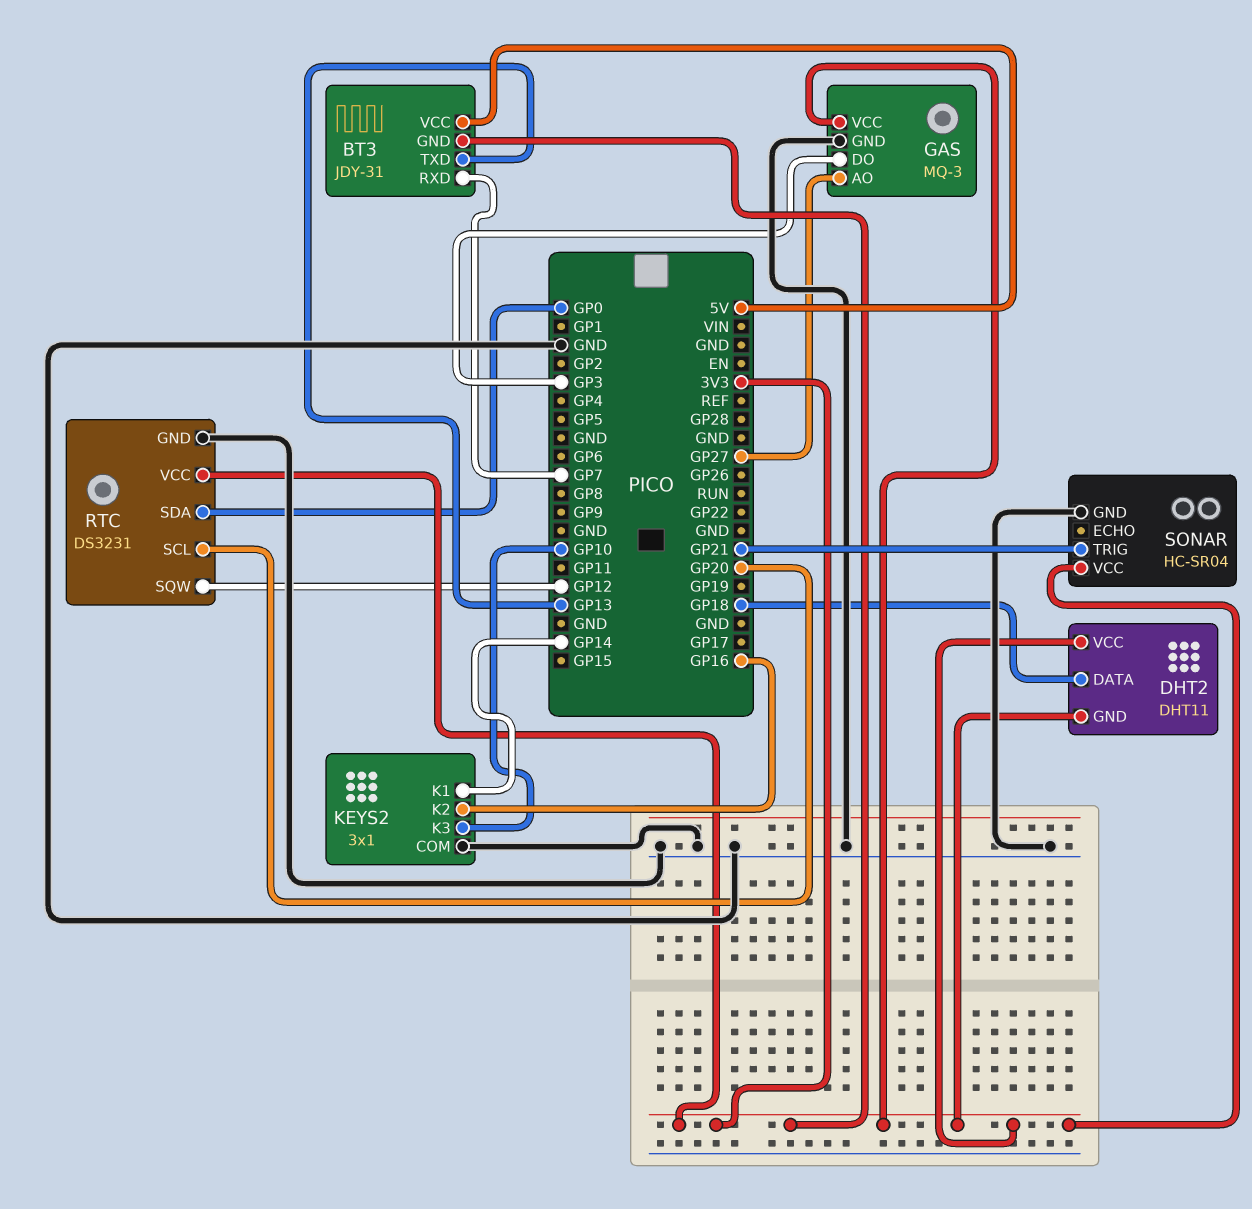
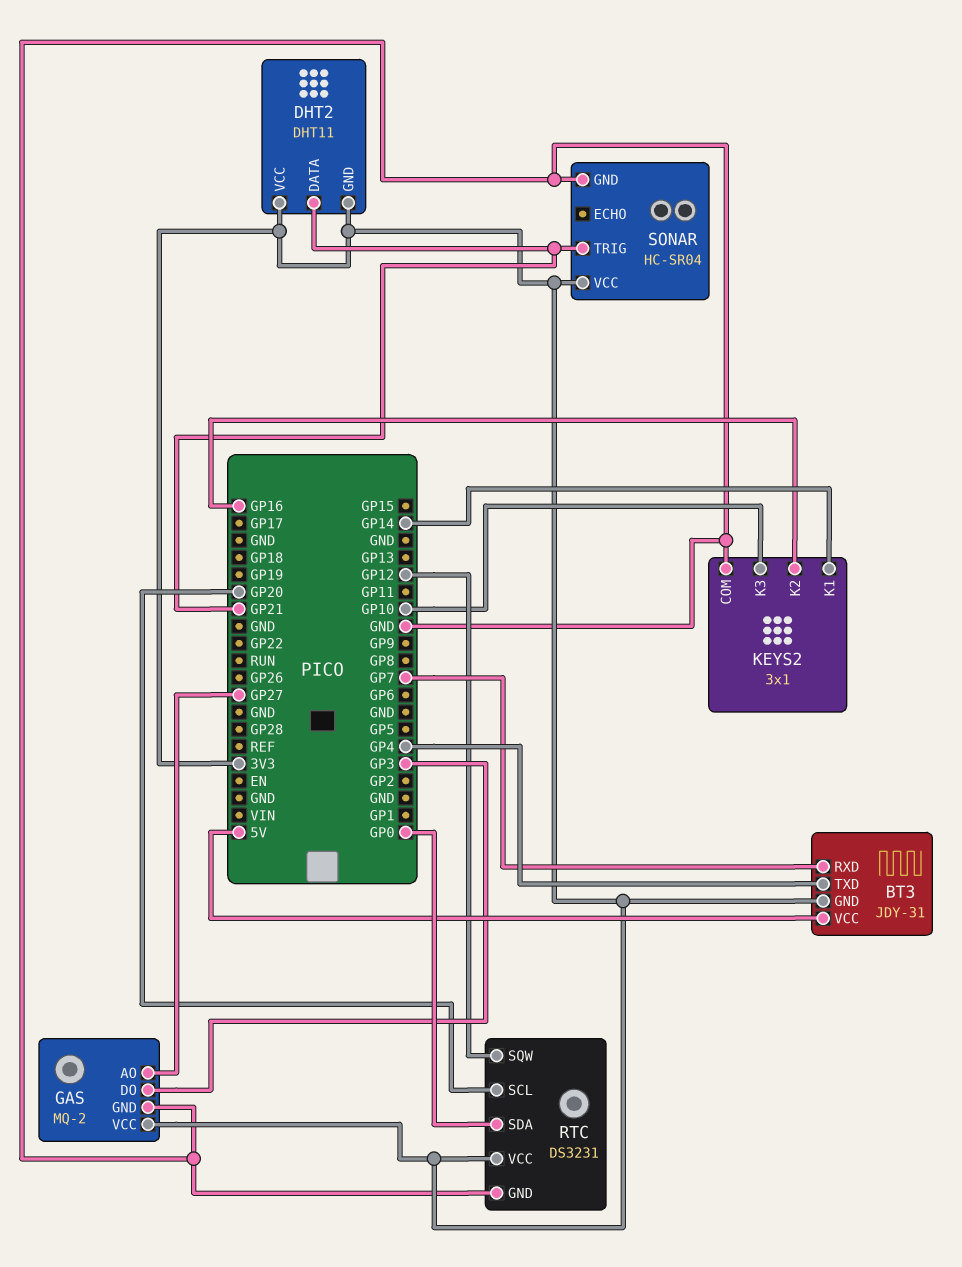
BT3 pin TXD: GP13 -> GP4
DHT2 pin DATA: GP18 -> GP21
GAS: MQ-3 -> MQ-2

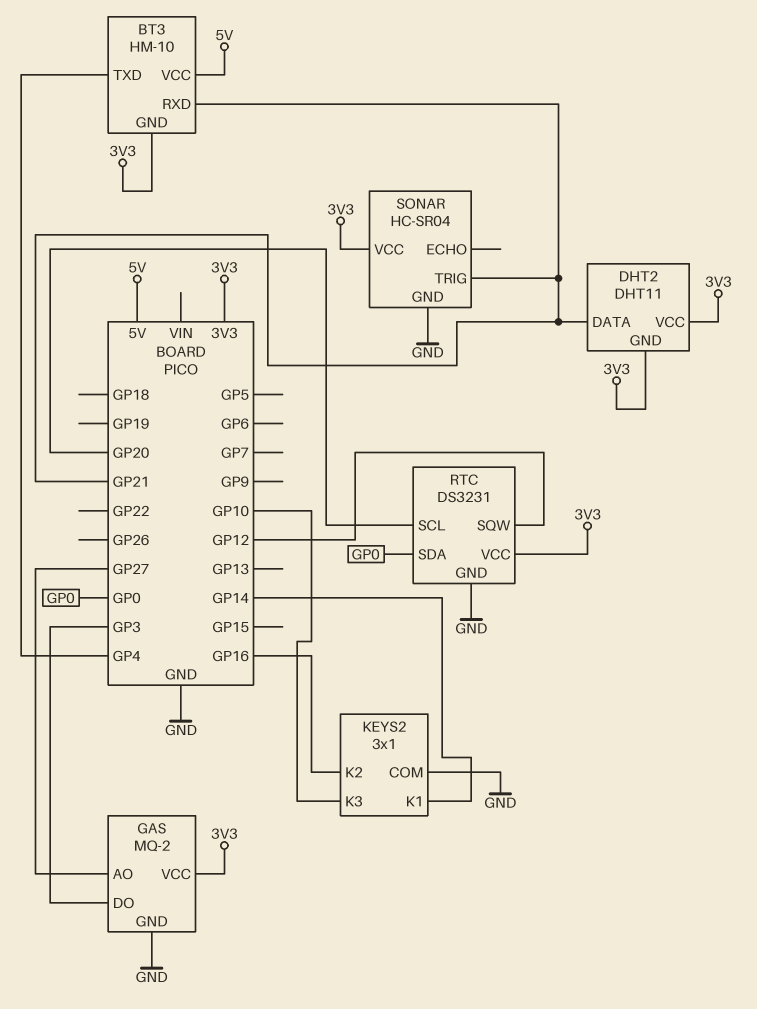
BT3: JDY-31 -> HM-10
BT3 pin RXD: GP7 -> GP21

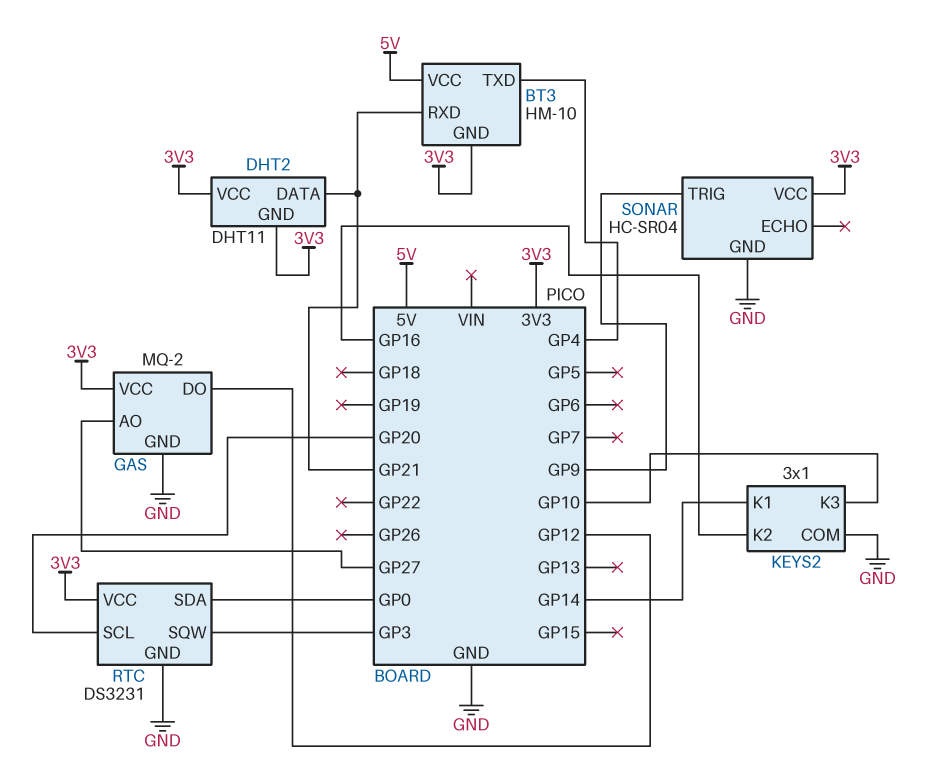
GAS pin DO: GP3 -> GP12
RTC pin SQW: GP12 -> GP3
SONAR pin TRIG: GP21 -> GP9

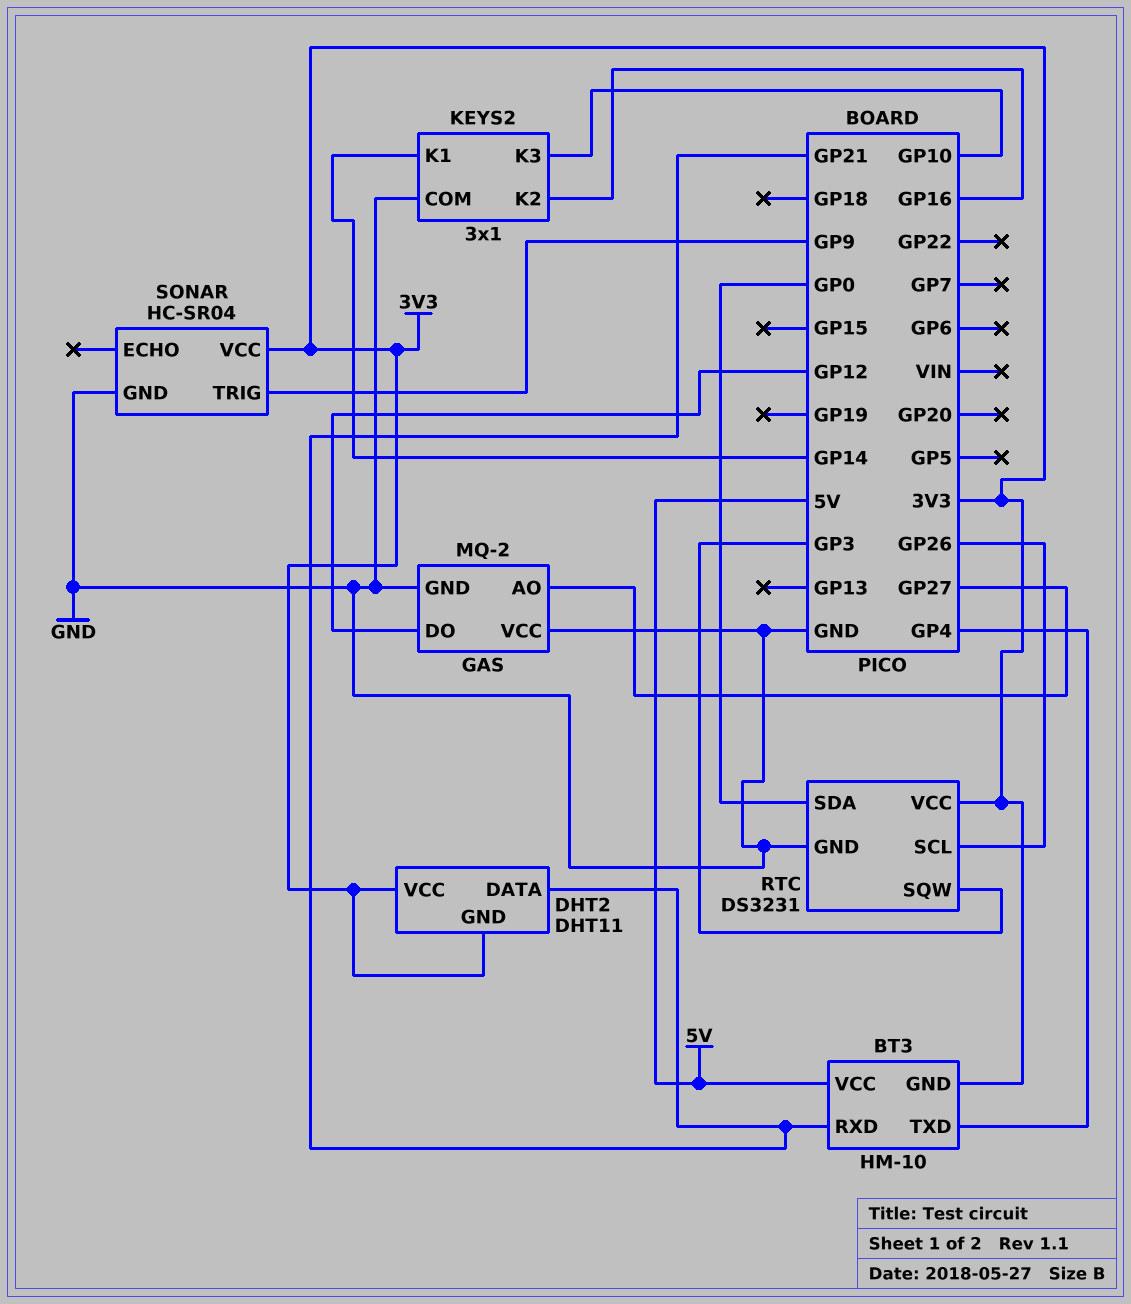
GAS pin VCC: 3V3 -> GND
RTC pin SCL: GP20 -> GP26

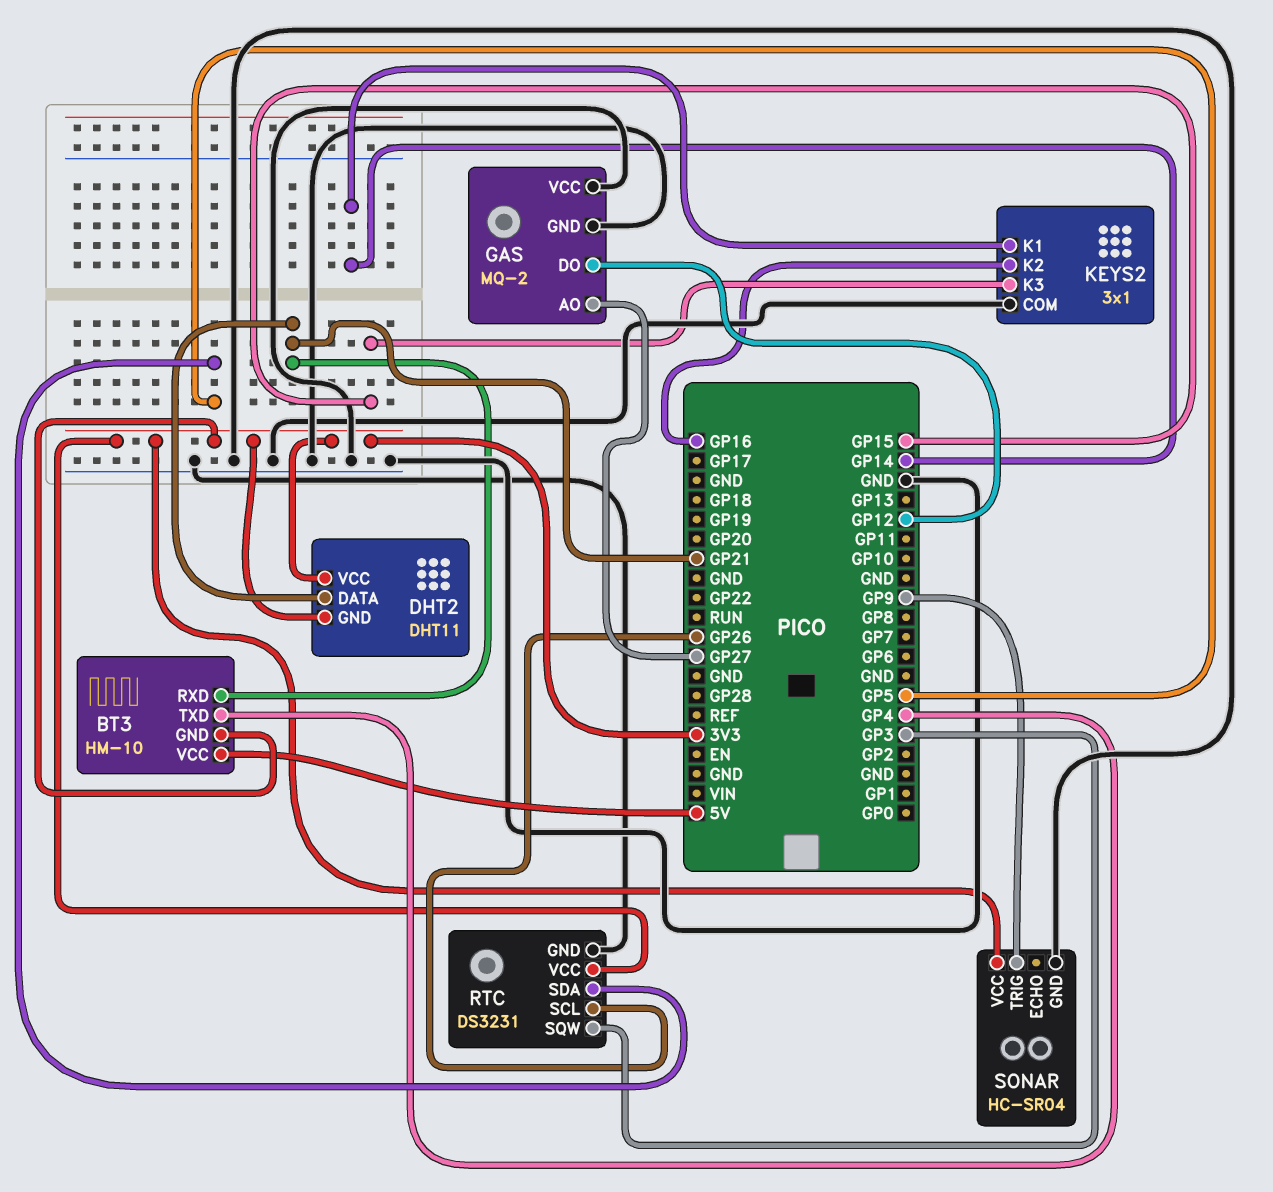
KEYS2 pin K3: GP10 -> GP15
RTC pin SDA: GP0 -> GP5

